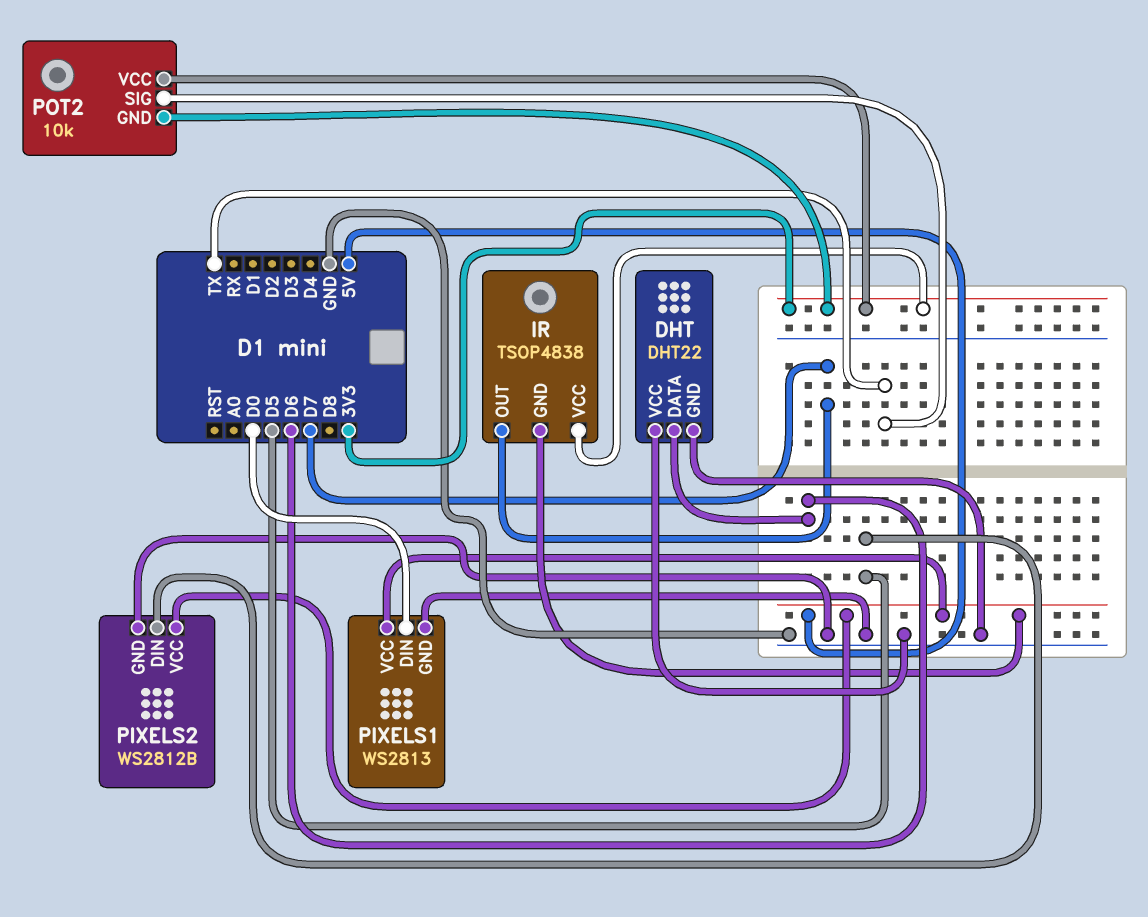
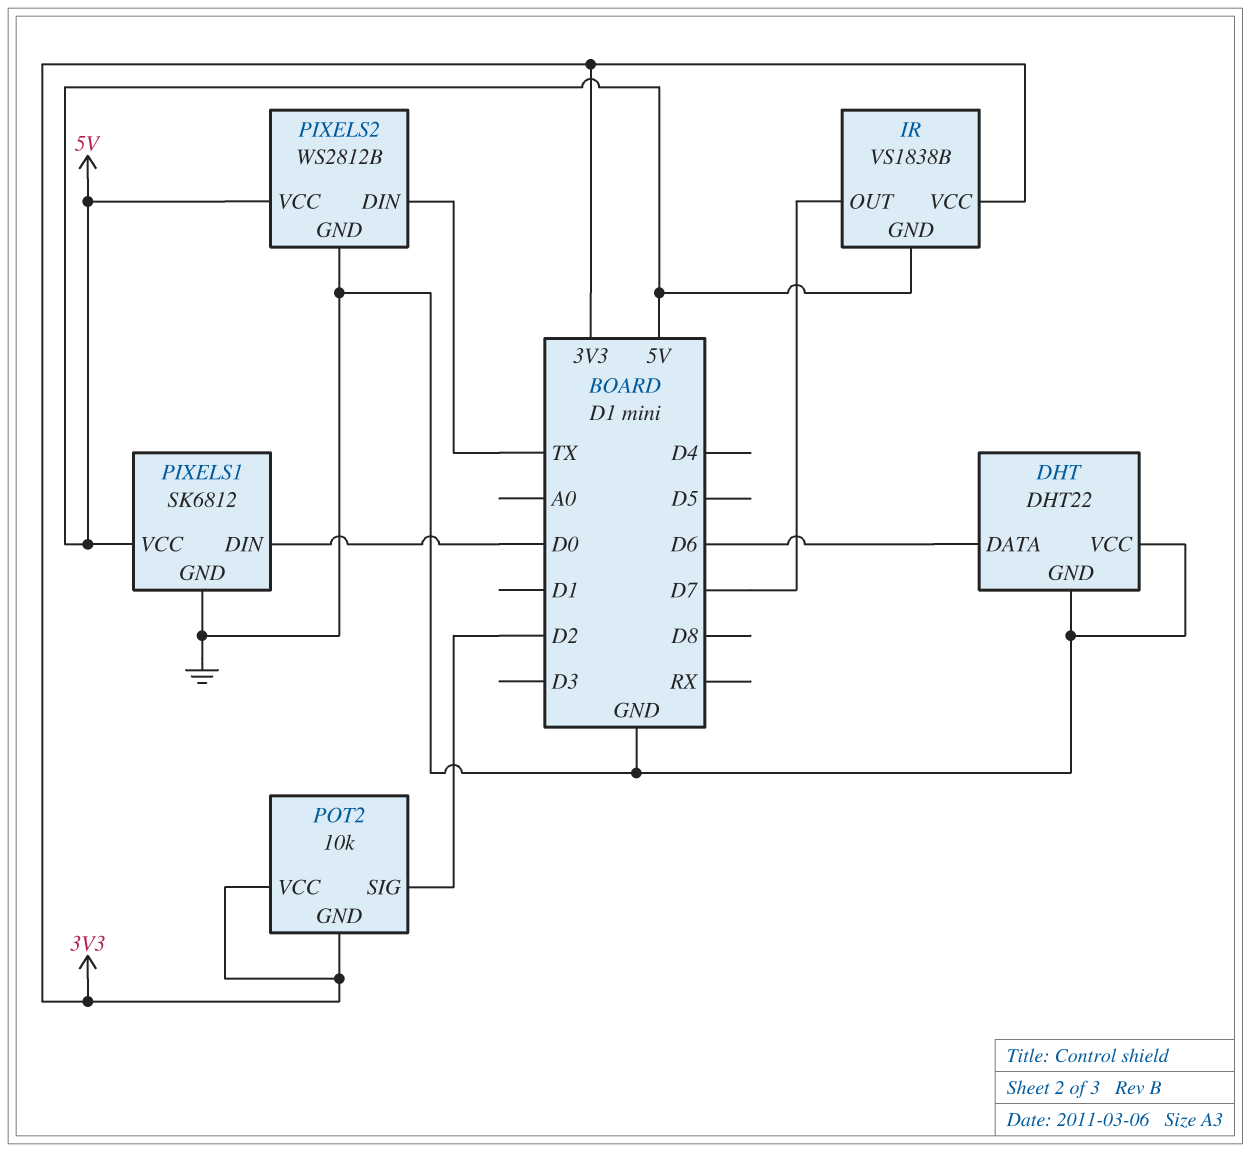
IR: TSOP4838 -> VS1838B
PIXELS1: WS2813 -> SK6812
PIXELS2 pin DIN: D5 -> TX
POT2 pin SIG: TX -> D2

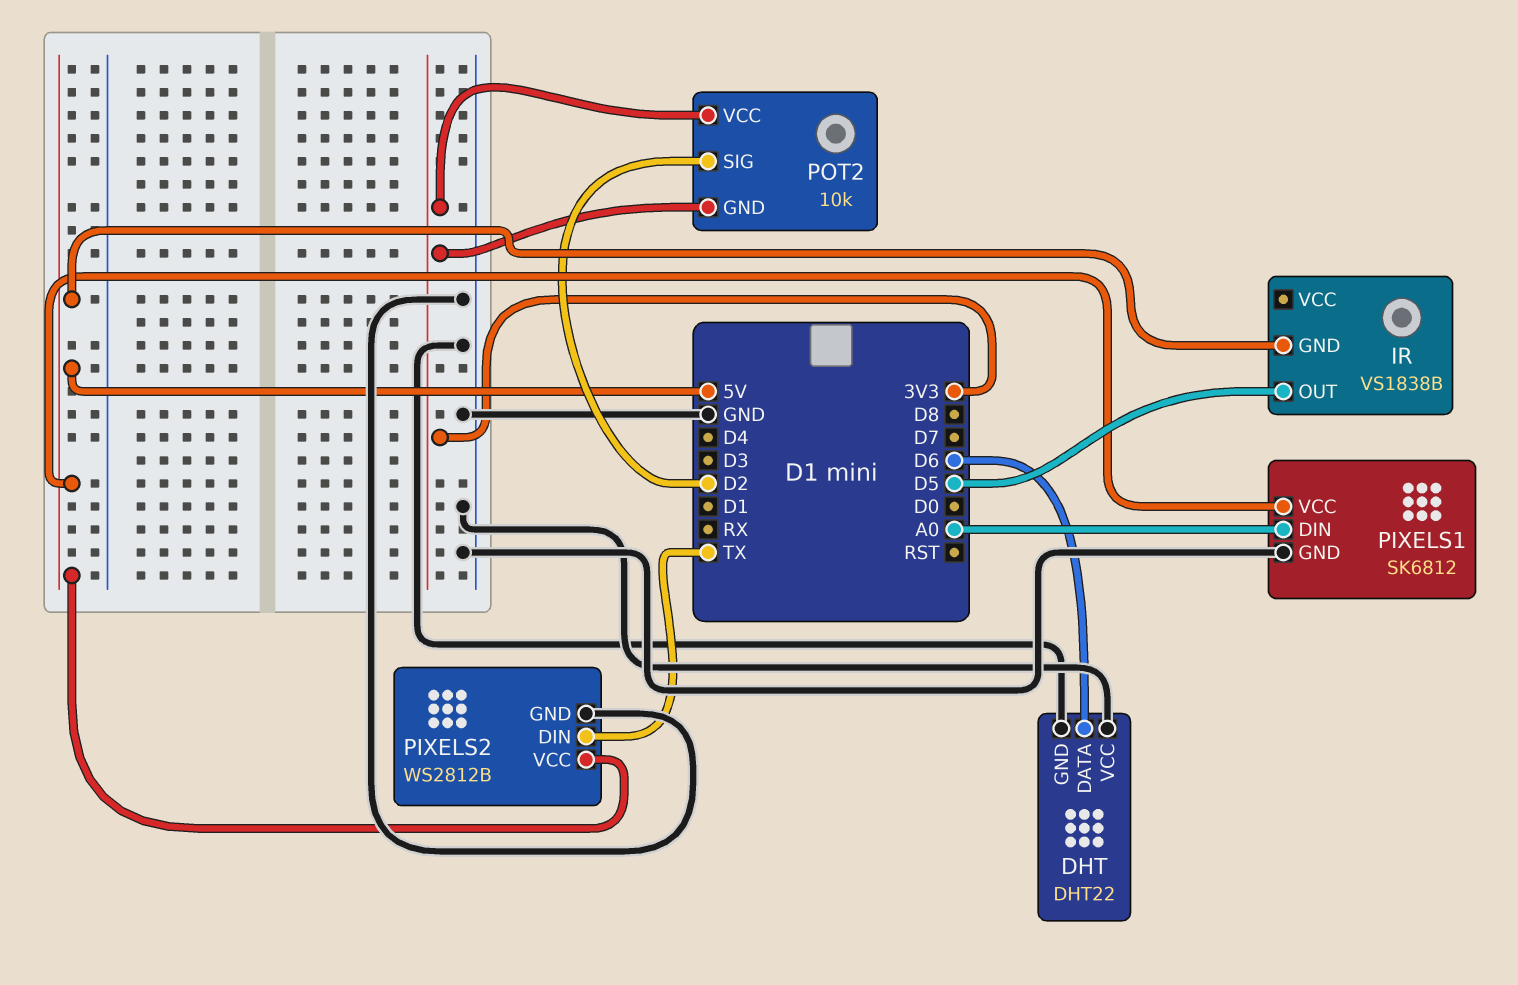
IR pin OUT: D7 -> D5
IR pin VCC: 3V3 -> none
PIXELS1 pin DIN: D0 -> A0

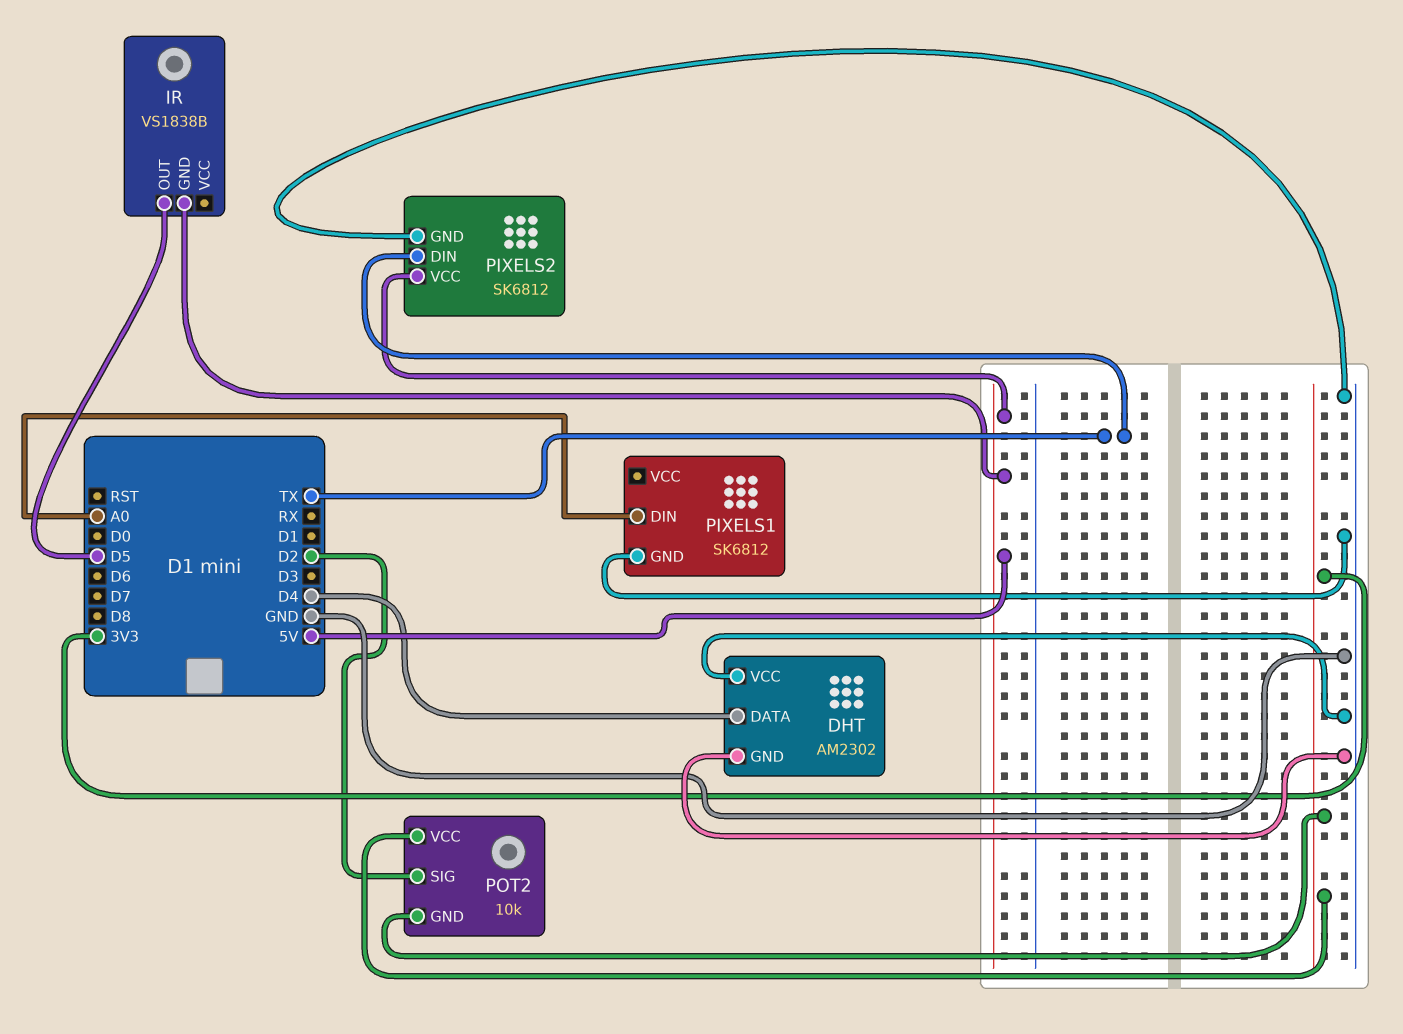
DHT: DHT22 -> AM2302
DHT pin DATA: D6 -> D4
PIXELS1 pin VCC: 5V -> none
PIXELS2: WS2812B -> SK6812

